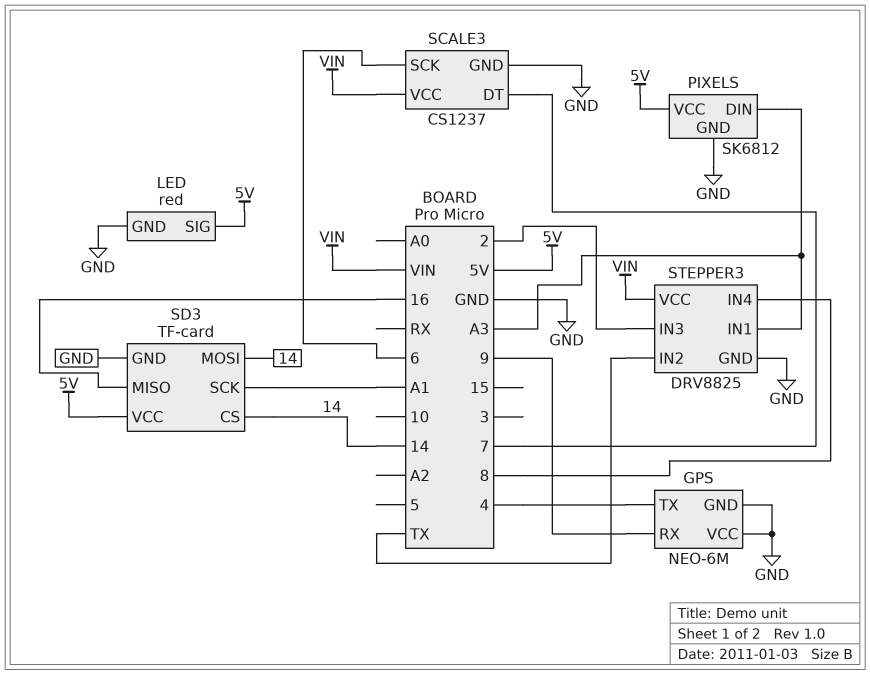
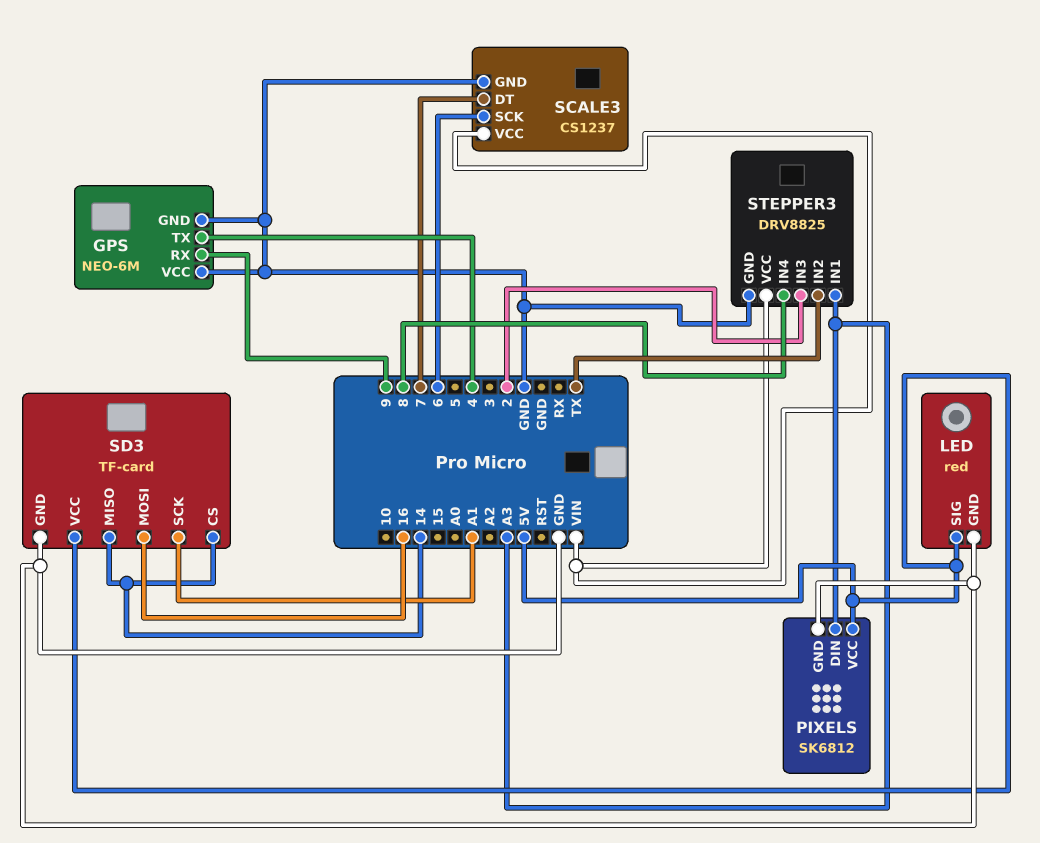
SD3 pin MISO: 16 -> 14
SD3 pin MOSI: 14 -> 16

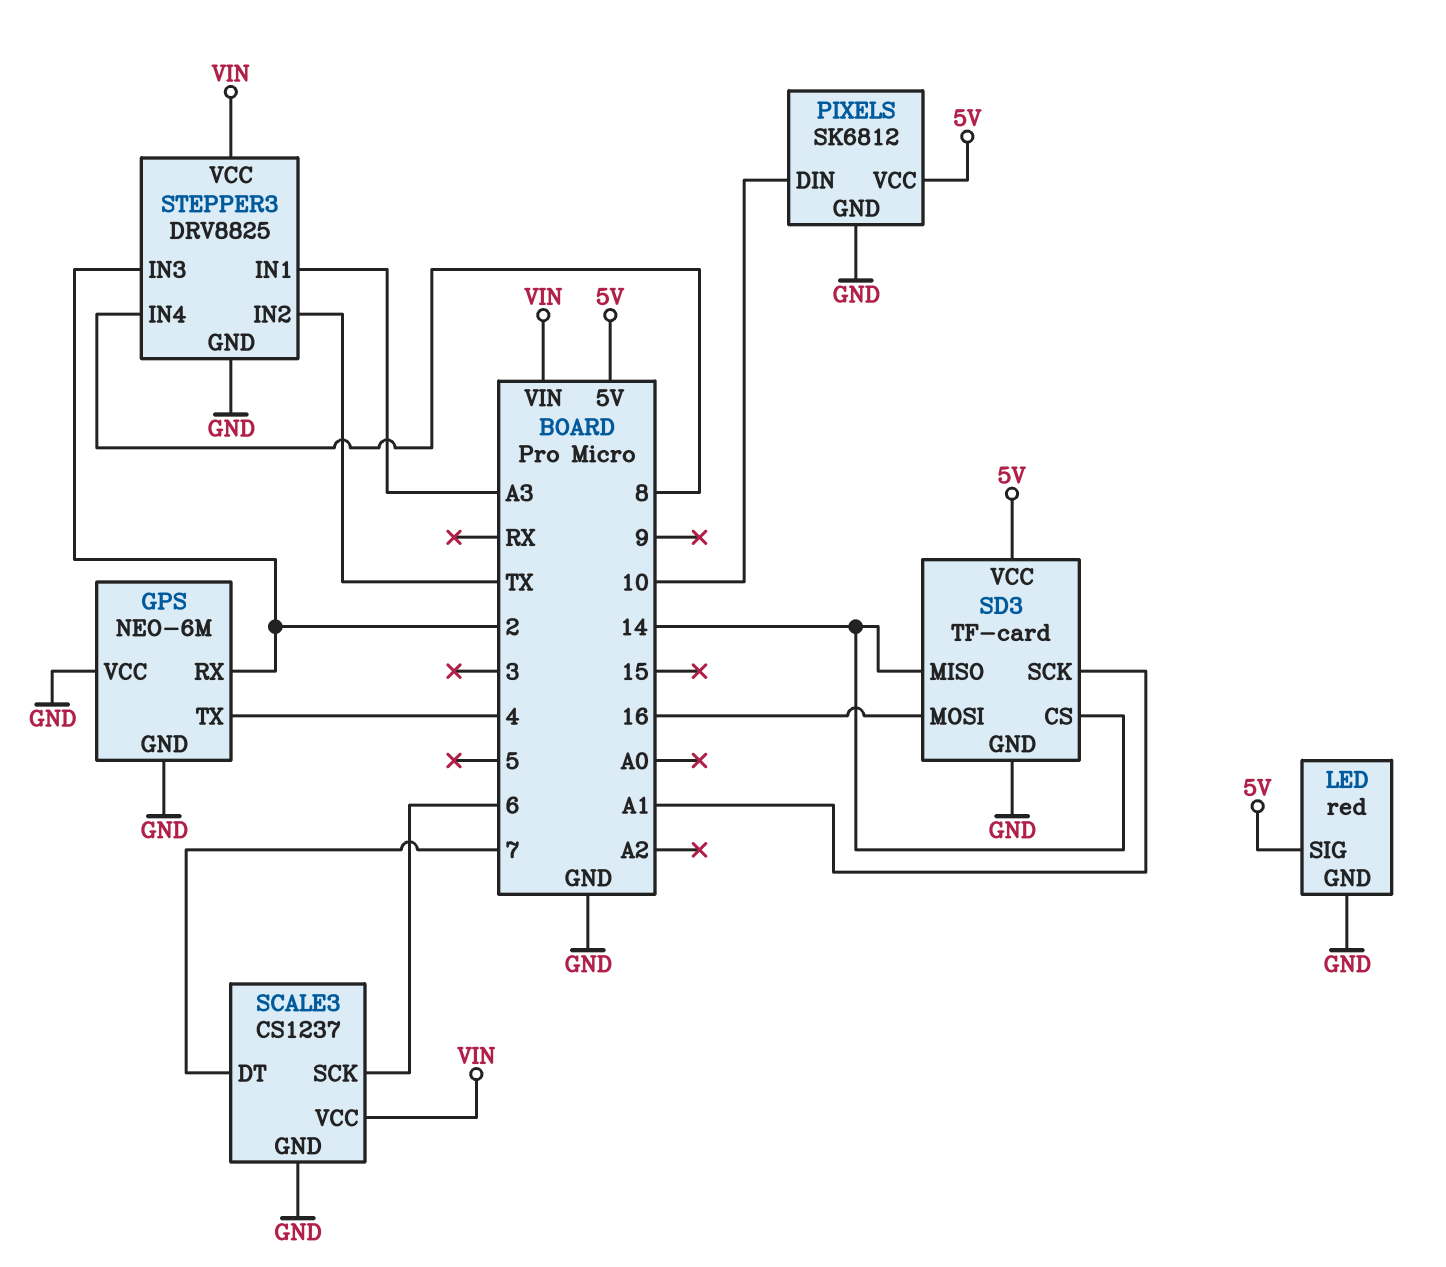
GPS pin RX: 9 -> 2
PIXELS pin DIN: A3 -> 10

